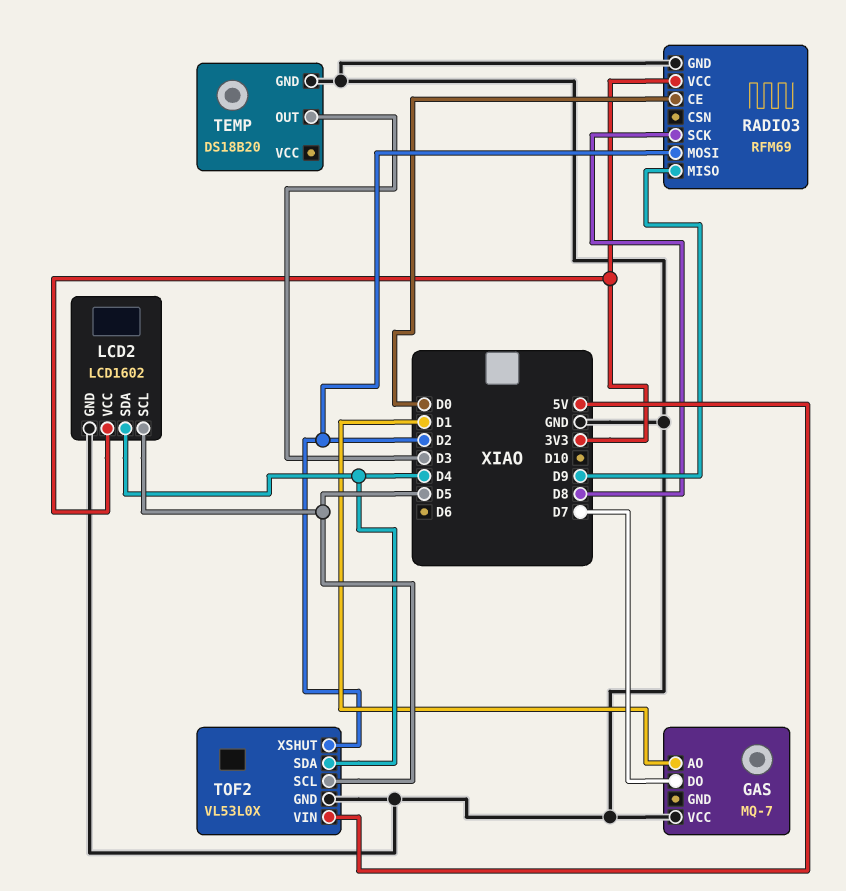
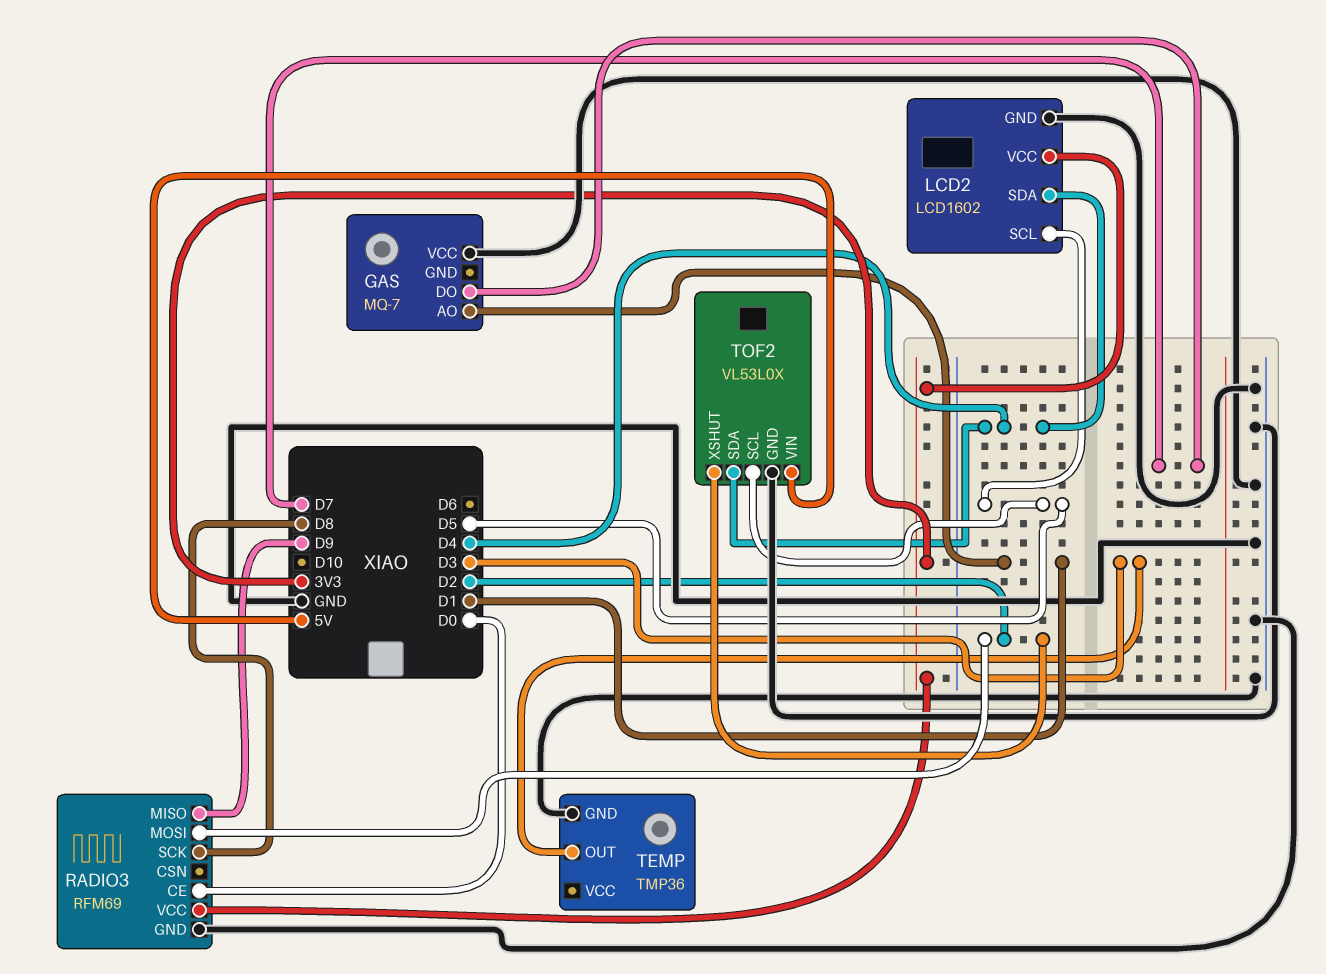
TEMP: DS18B20 -> TMP36

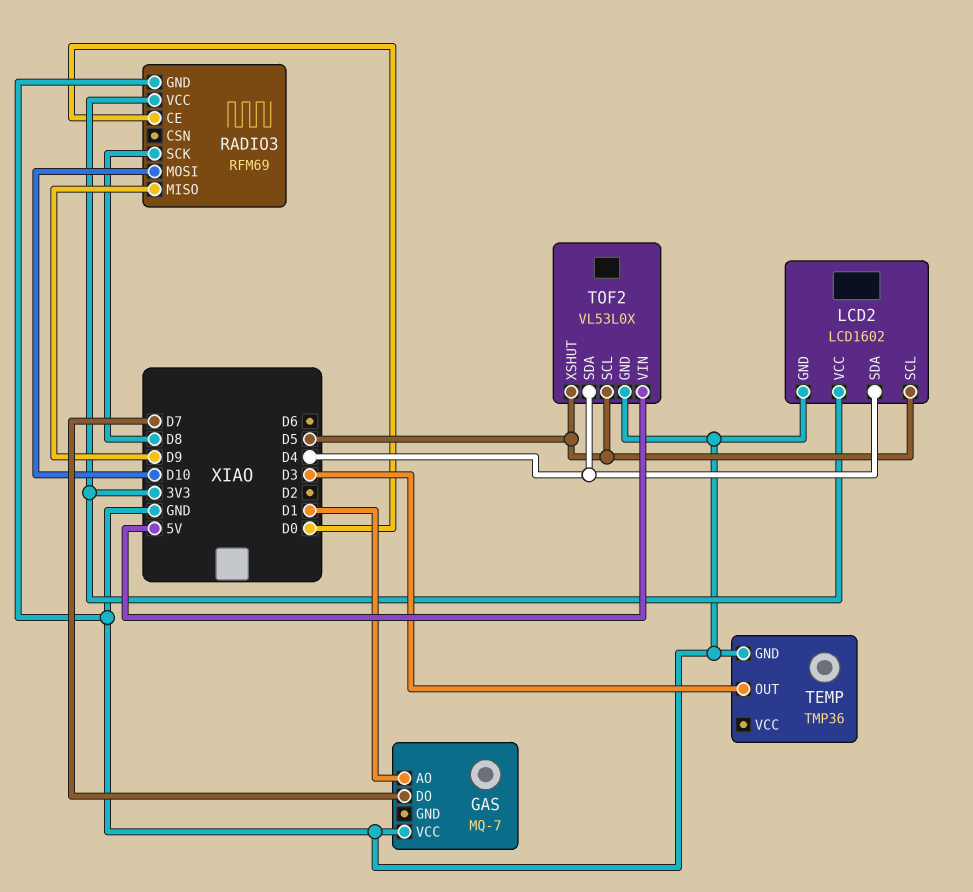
RADIO3 pin MOSI: D2 -> D10
TOF2 pin XSHUT: D2 -> D5

